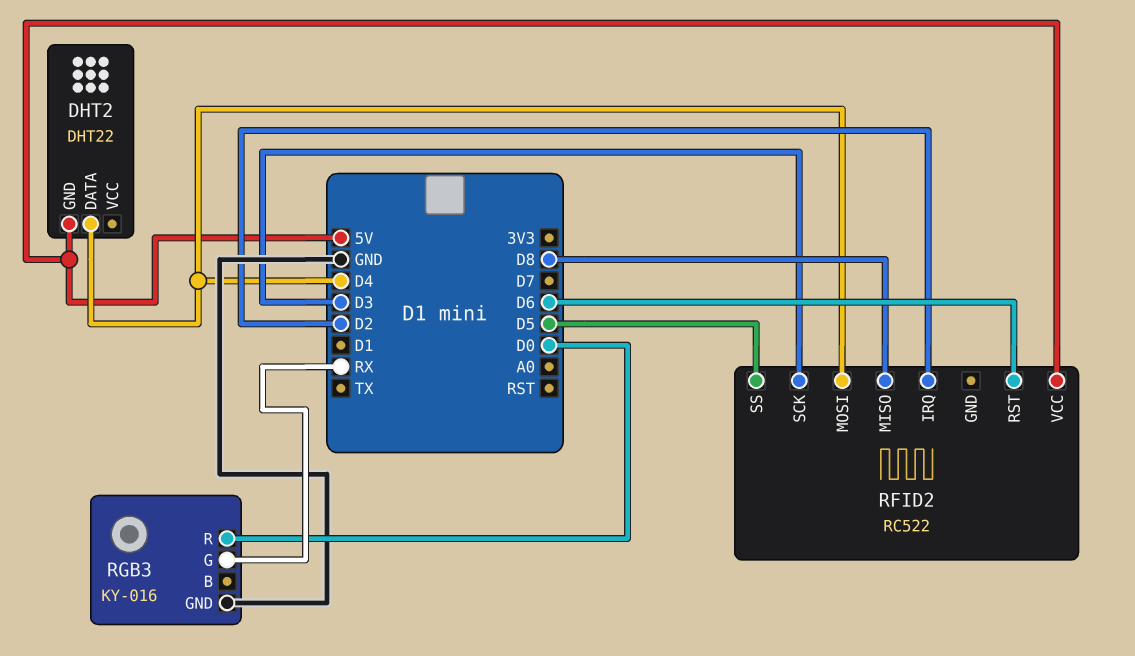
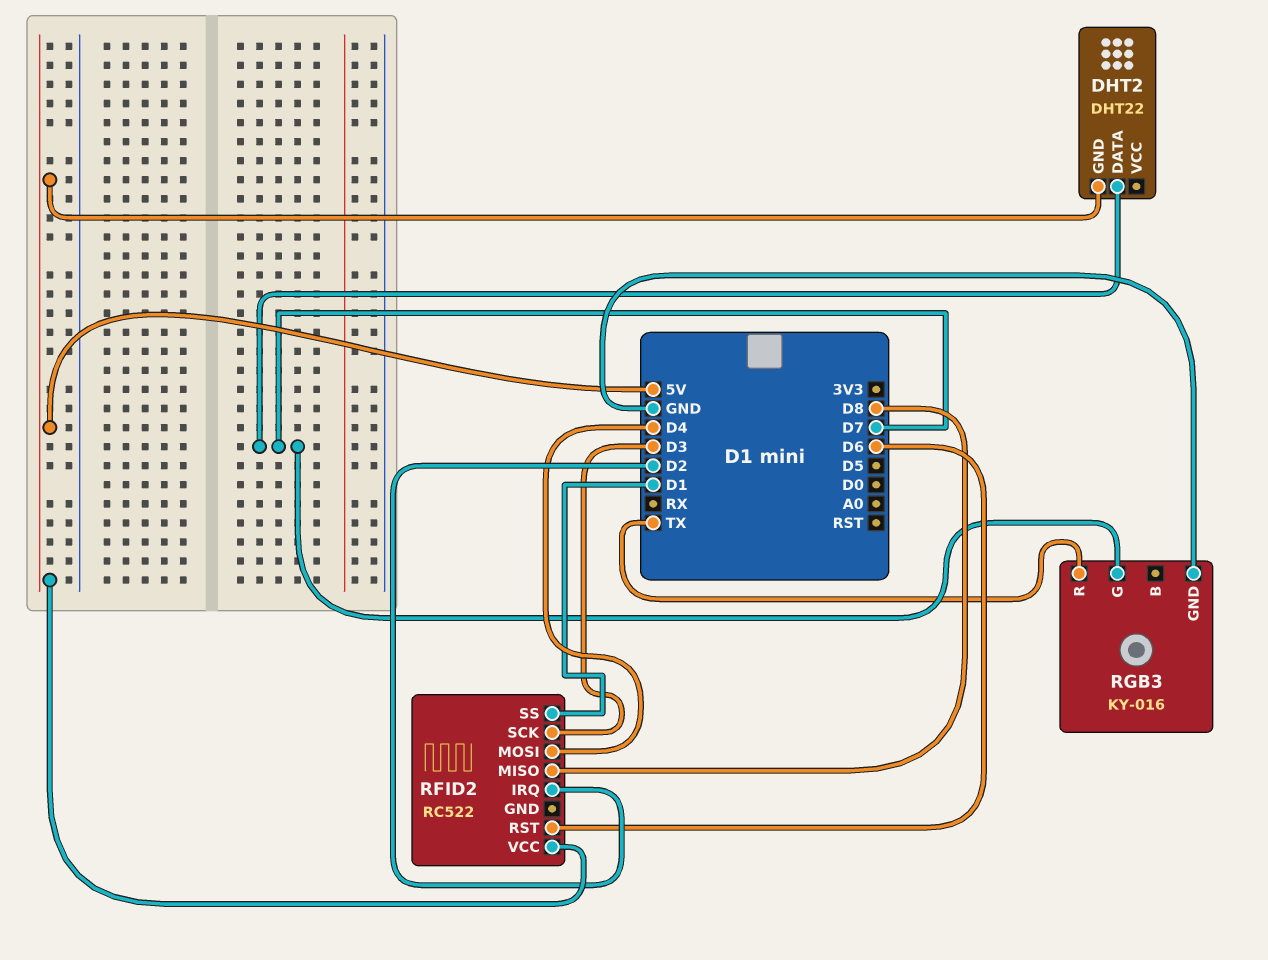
DHT2 pin DATA: D4 -> D7
RFID2 pin SS: D5 -> D1
RGB3 pin G: RX -> D7
RGB3 pin R: D0 -> TX

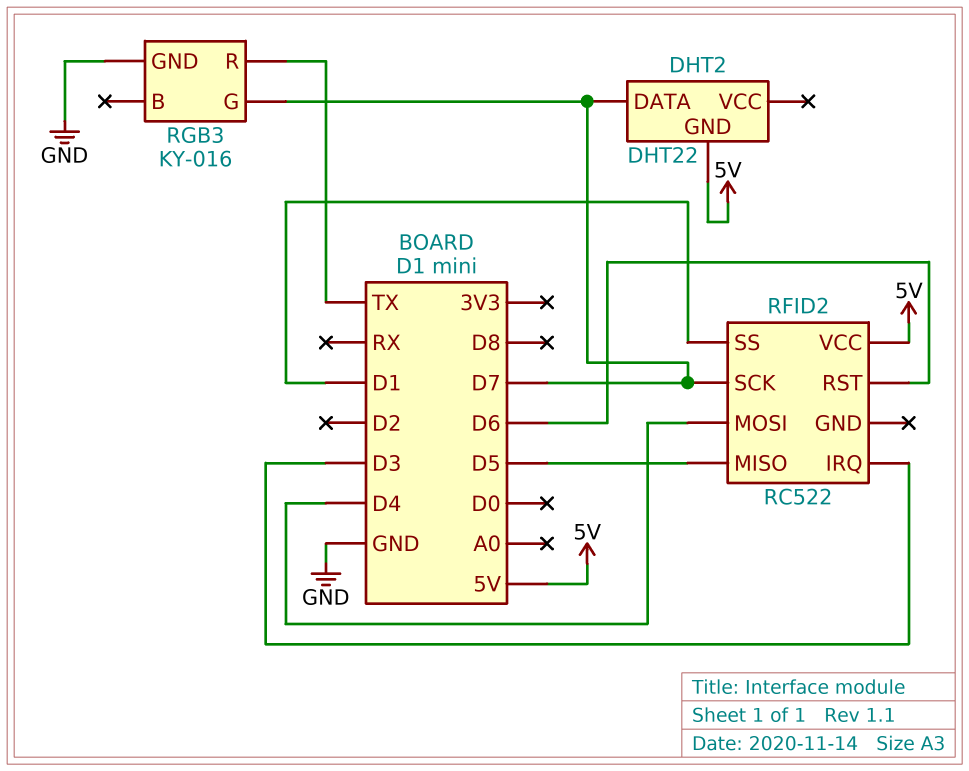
RFID2 pin IRQ: D2 -> D3
RFID2 pin MISO: D8 -> D5
RFID2 pin SCK: D3 -> D7

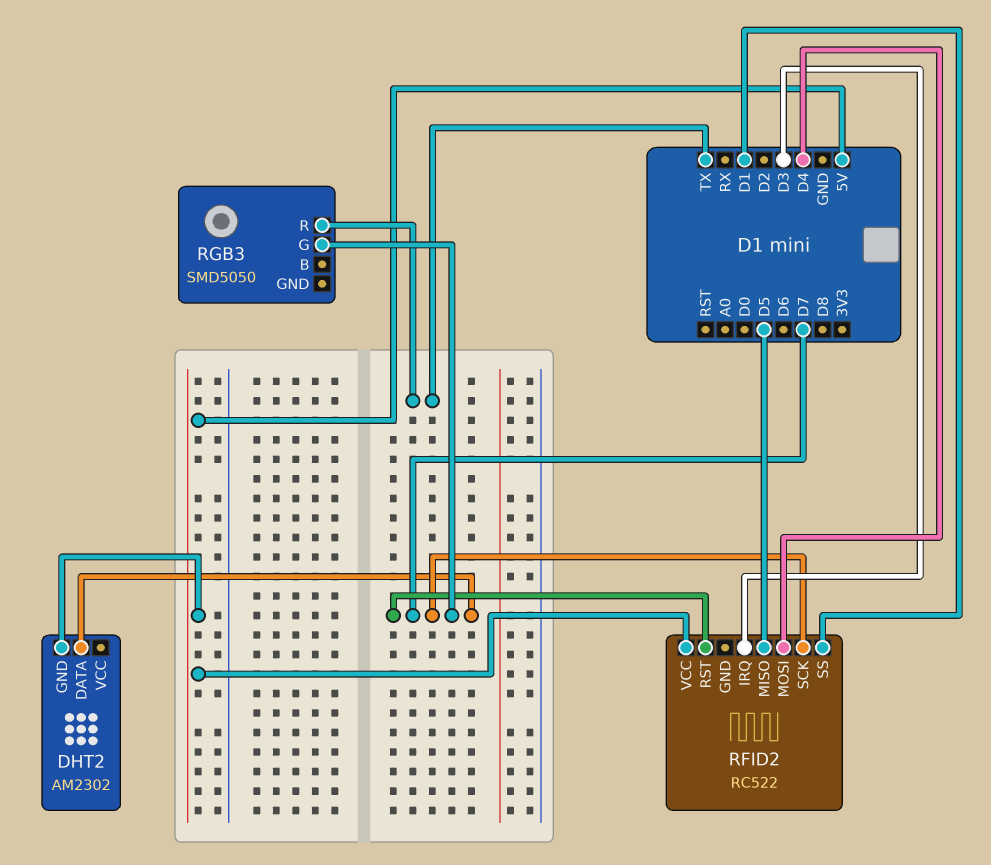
DHT2: DHT22 -> AM2302
RFID2 pin RST: D6 -> D7
RGB3: KY-016 -> SMD5050
RGB3 pin GND: GND -> none

